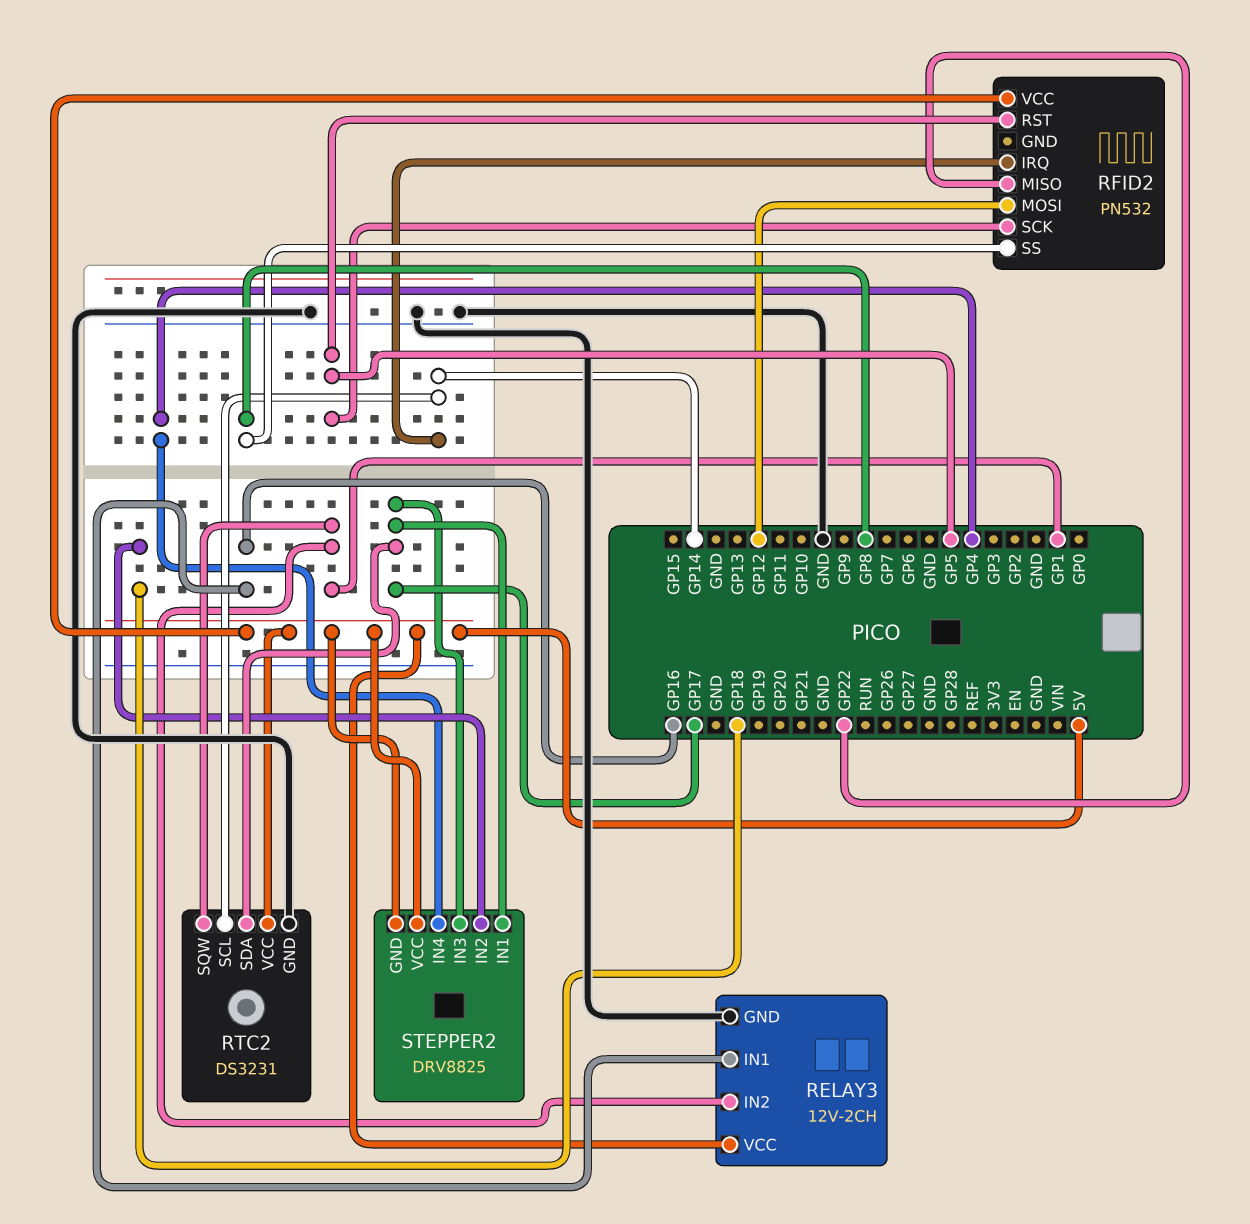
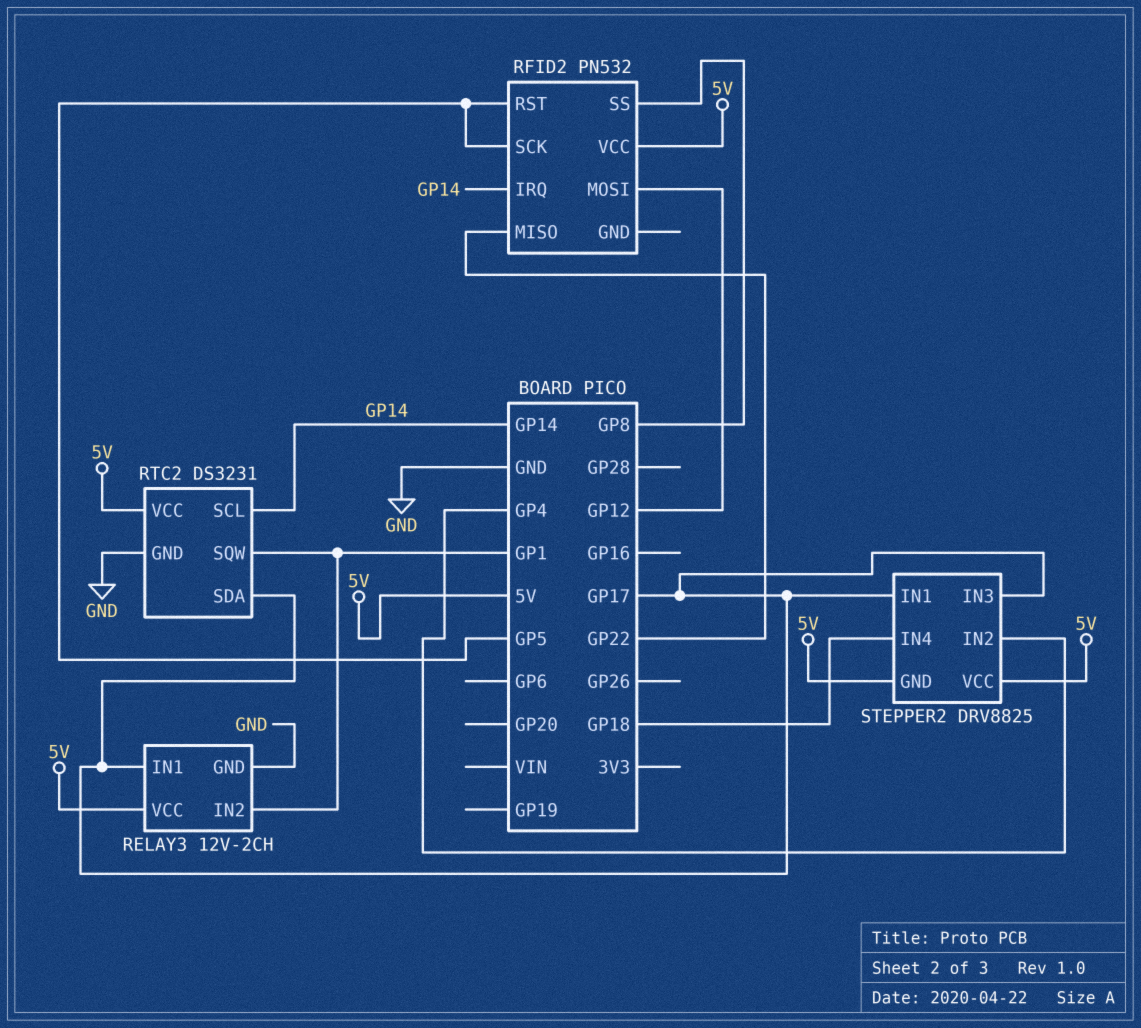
RELAY3 pin IN1: GP16 -> GP17
STEPPER2 pin IN2: GP18 -> GP4
STEPPER2 pin IN4: GP4 -> GP18

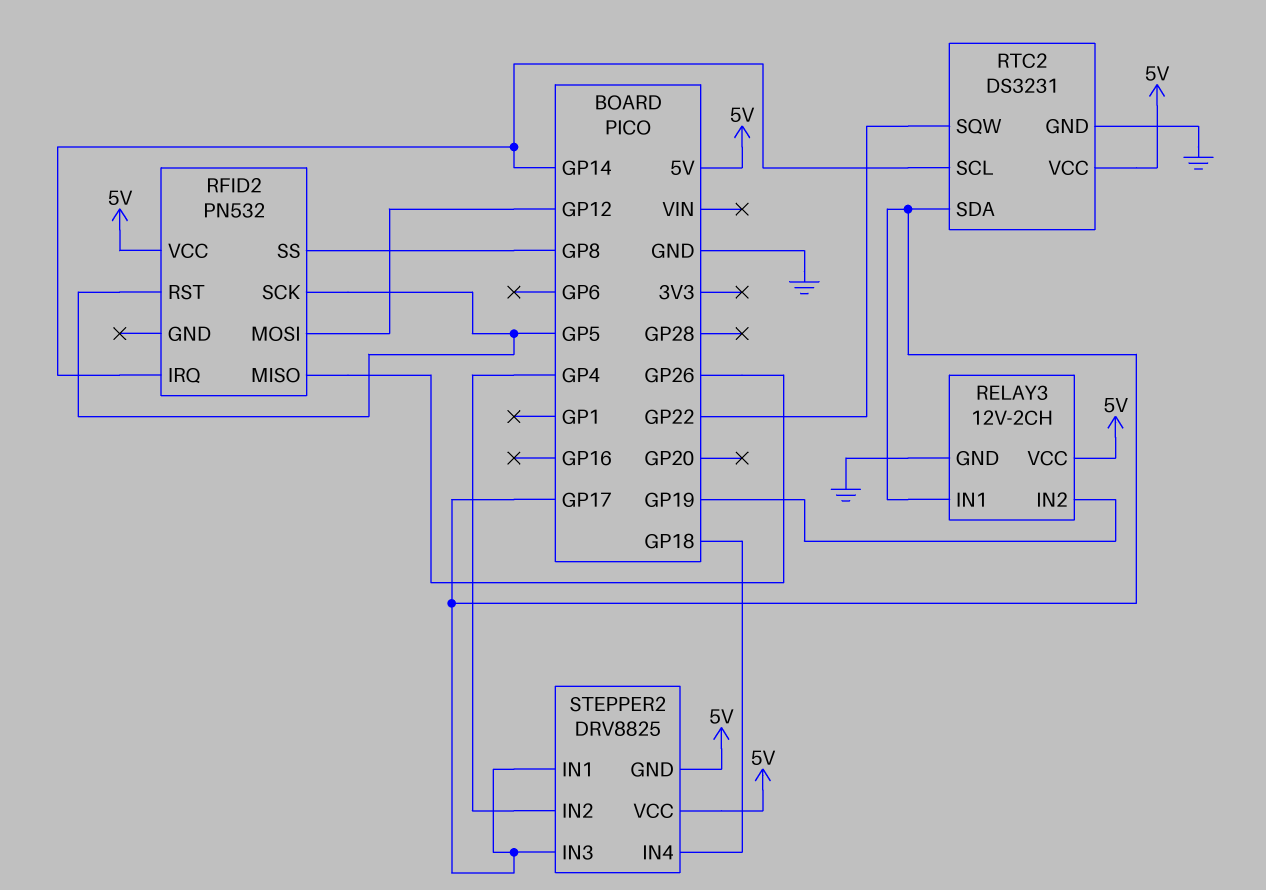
RELAY3 pin IN2: GP1 -> GP19
RFID2 pin MISO: GP22 -> GP26
RTC2 pin SQW: GP1 -> GP22

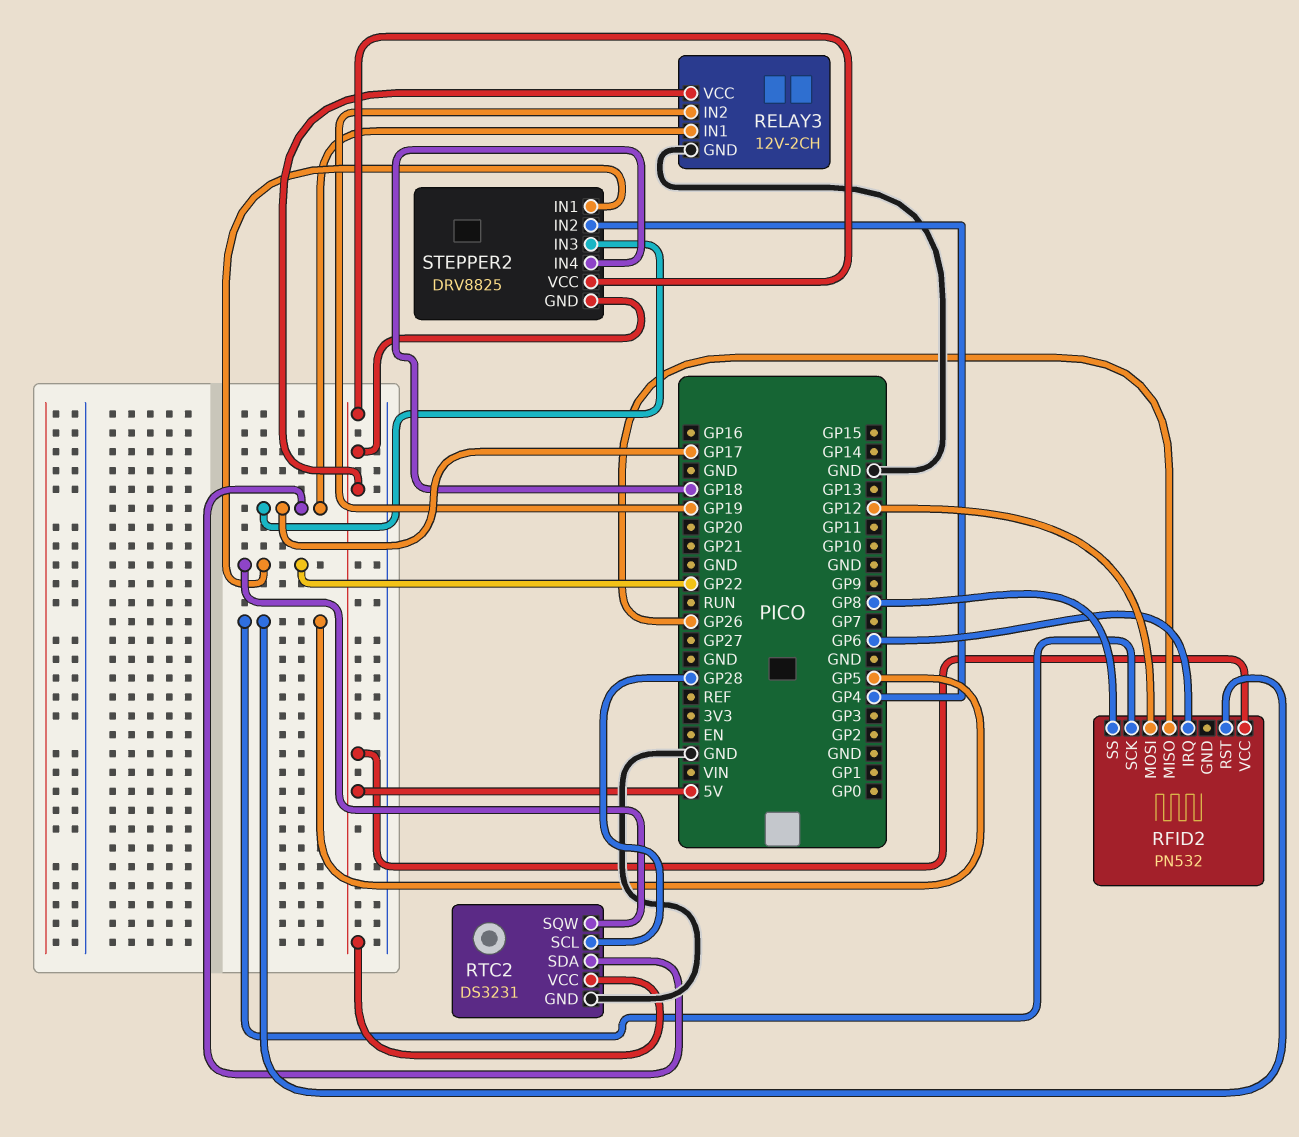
RFID2 pin IRQ: GP14 -> GP6
RTC2 pin SCL: GP14 -> GP28
STEPPER2 pin IN1: GP17 -> GP22

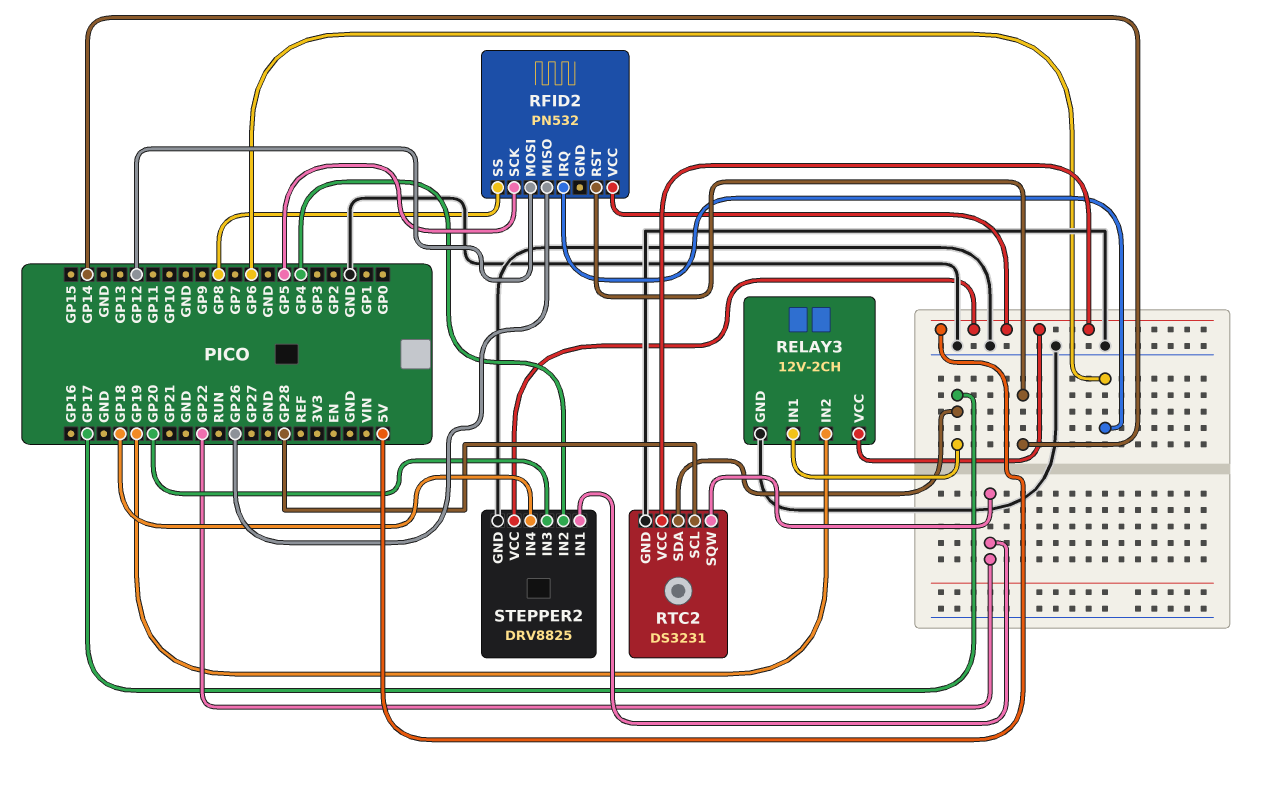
RFID2 pin RST: GP5 -> GP14
STEPPER2 pin GND: 5V -> GND
STEPPER2 pin IN3: GP17 -> GP20

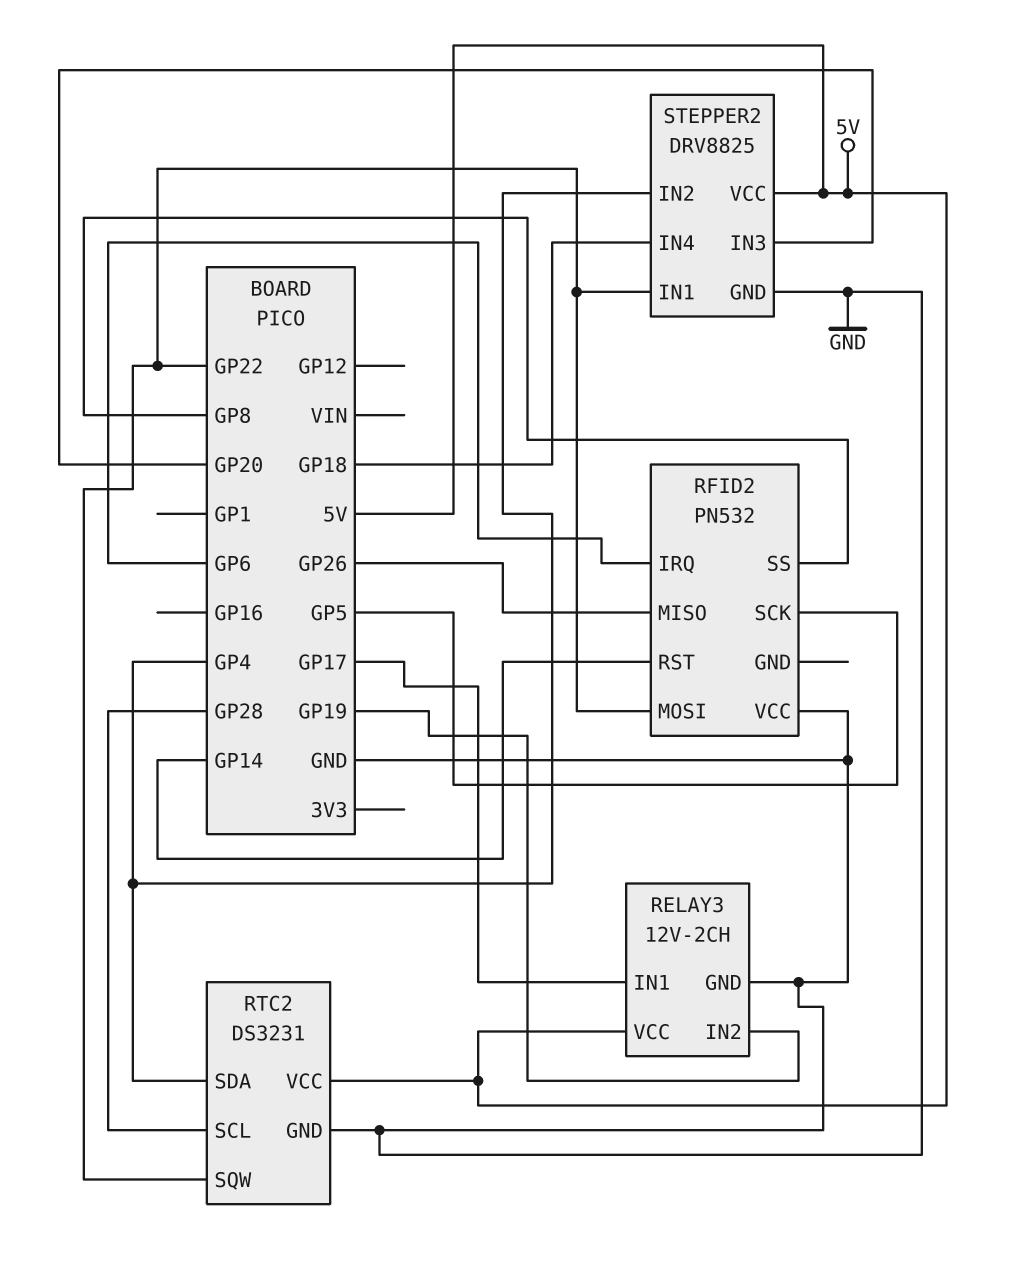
RFID2 pin MOSI: GP12 -> GP22
RFID2 pin VCC: 5V -> GND
RTC2 pin SDA: GP17 -> GP4

